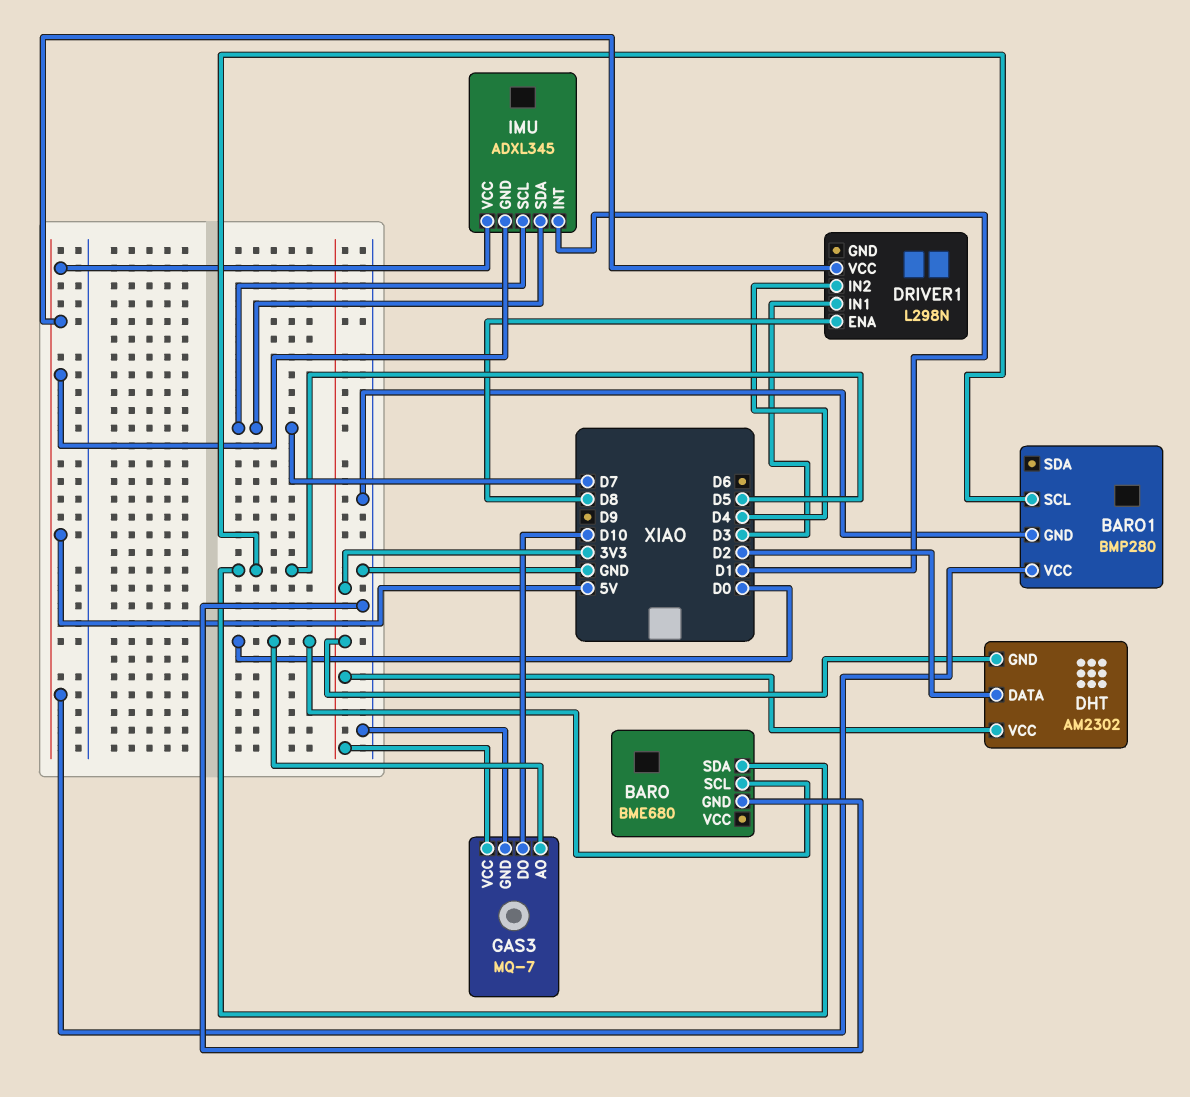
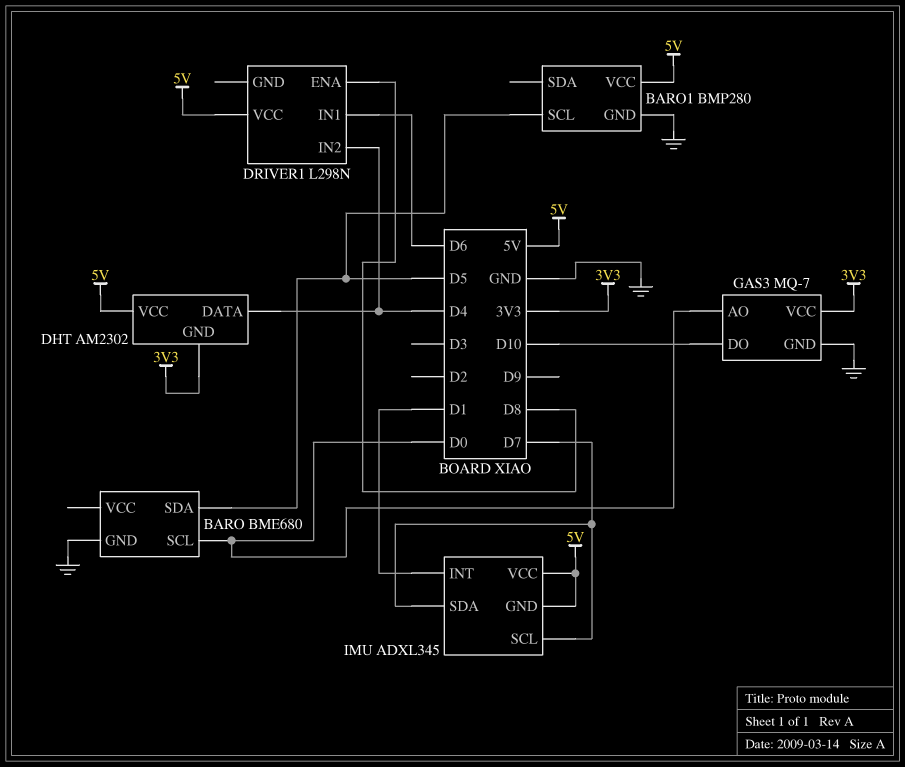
DHT pin DATA: D2 -> D4
DHT pin VCC: 3V3 -> 5V
DRIVER1 pin IN1: D3 -> D6

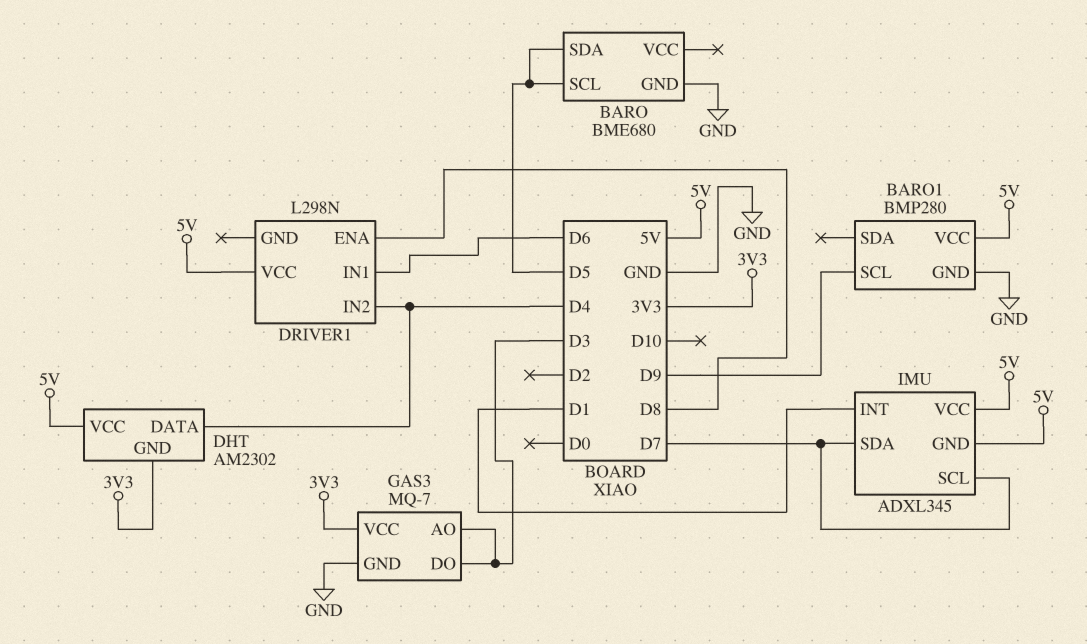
BARO pin SCL: D0 -> D5
BARO1 pin SCL: D5 -> D9
GAS3 pin AO: D0 -> D3
GAS3 pin DO: D10 -> D3

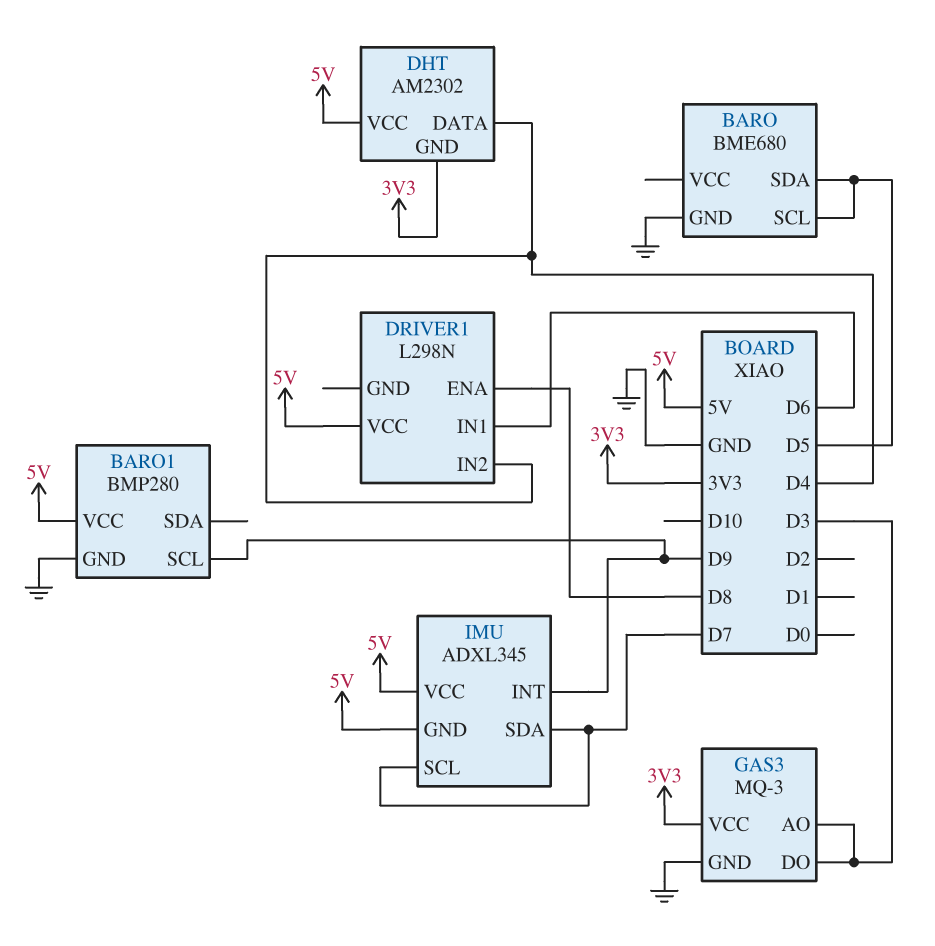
GAS3: MQ-7 -> MQ-3
IMU pin INT: D1 -> D9

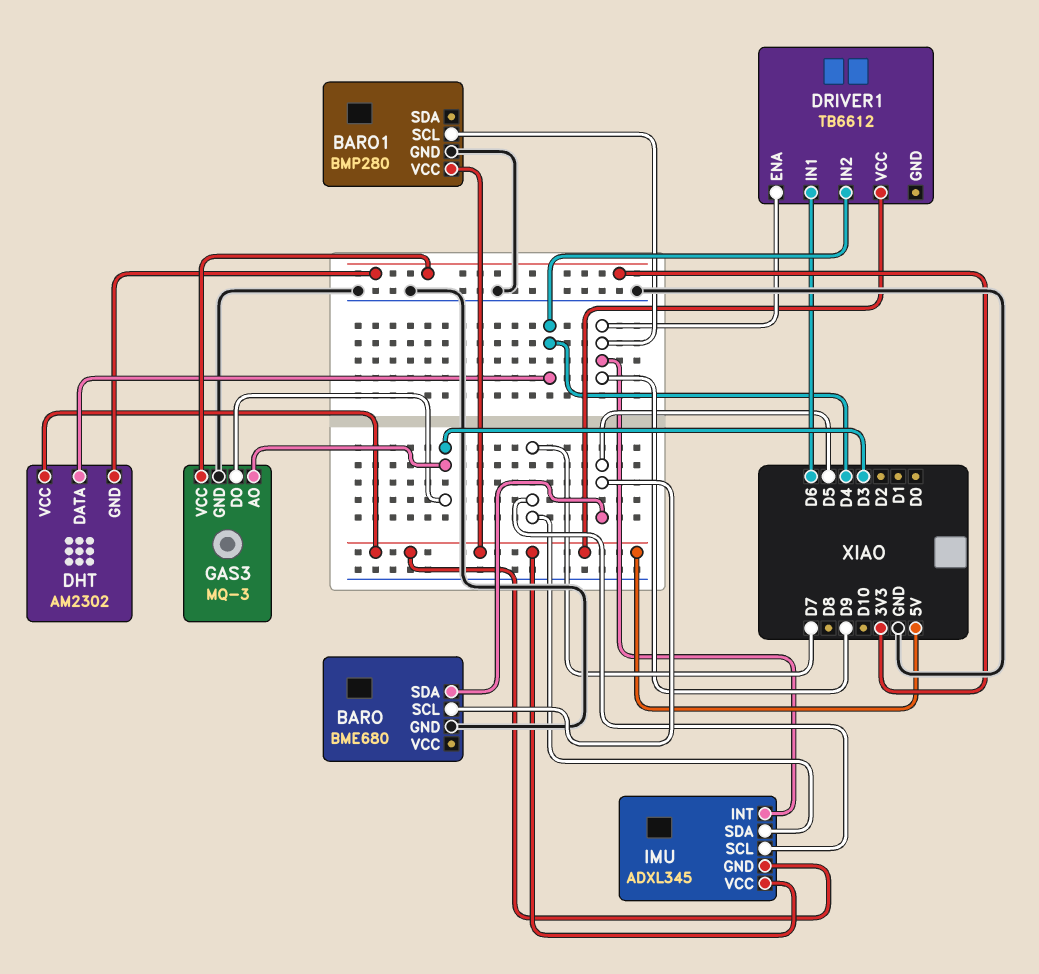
DRIVER1: L298N -> TB6612
DRIVER1 pin ENA: D8 -> D9

